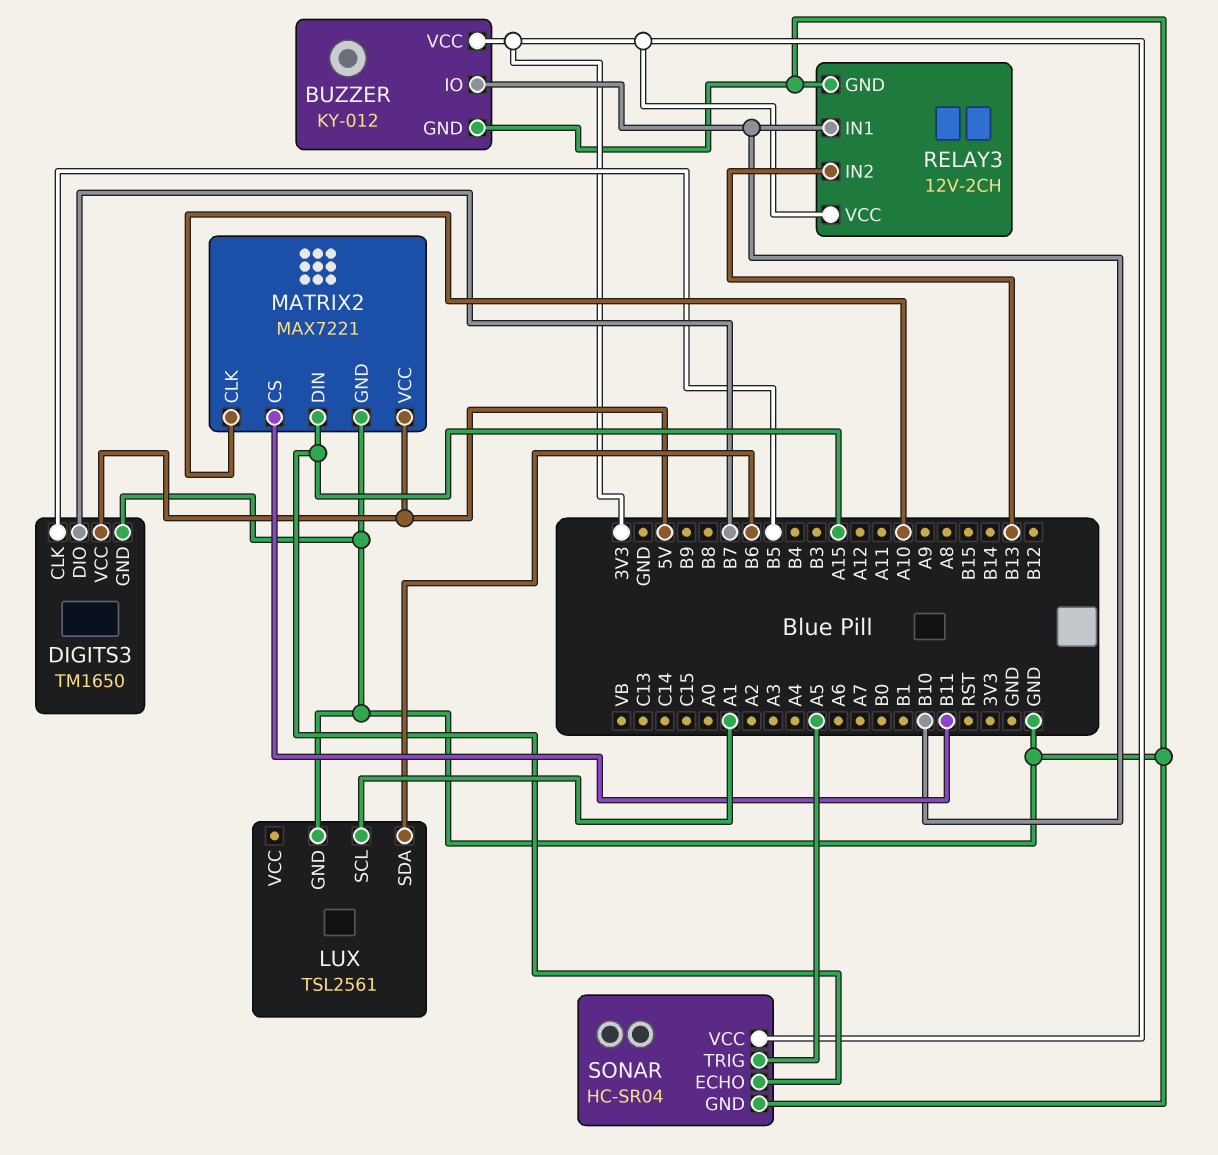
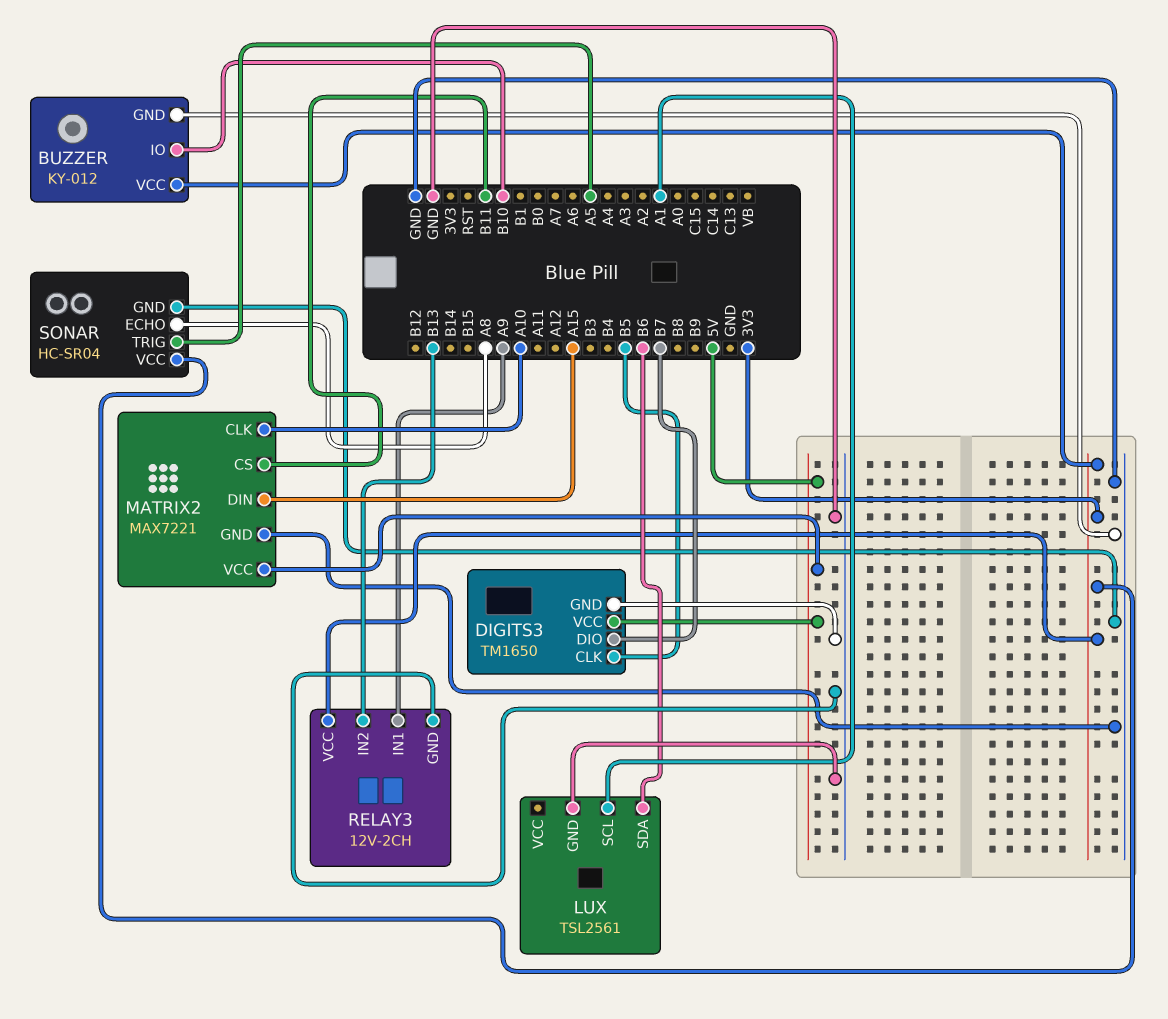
RELAY3 pin IN1: B10 -> A9
SONAR pin ECHO: A15 -> A8

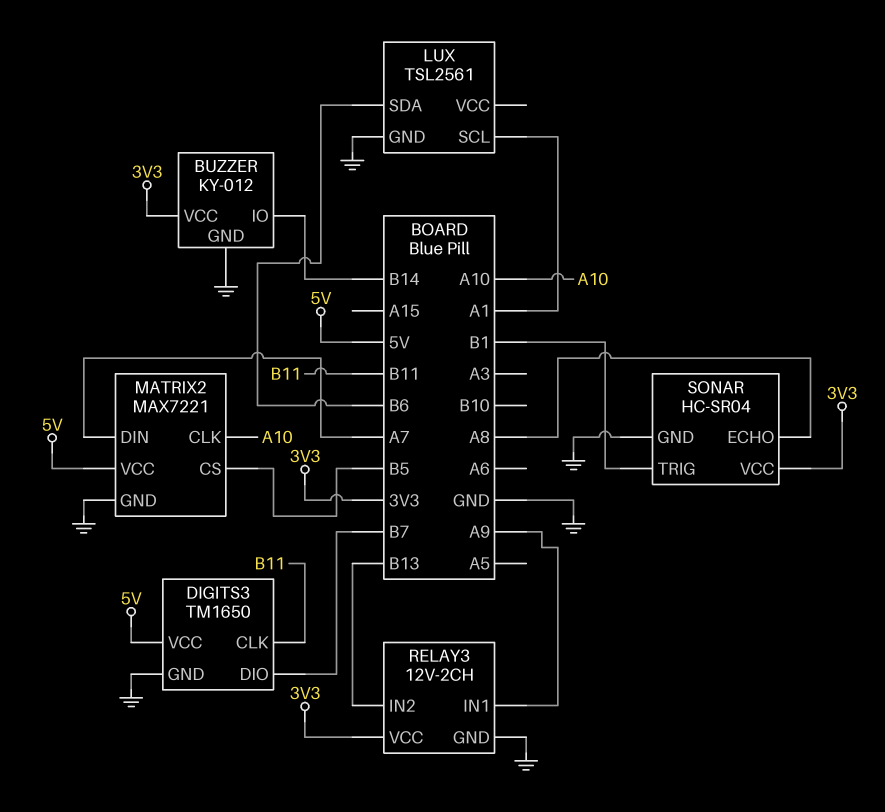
BUZZER pin IO: B10 -> B14
DIGITS3 pin CLK: B5 -> B11
MATRIX2 pin CS: B11 -> B5
MATRIX2 pin DIN: A15 -> A7
SONAR pin TRIG: A5 -> B1

